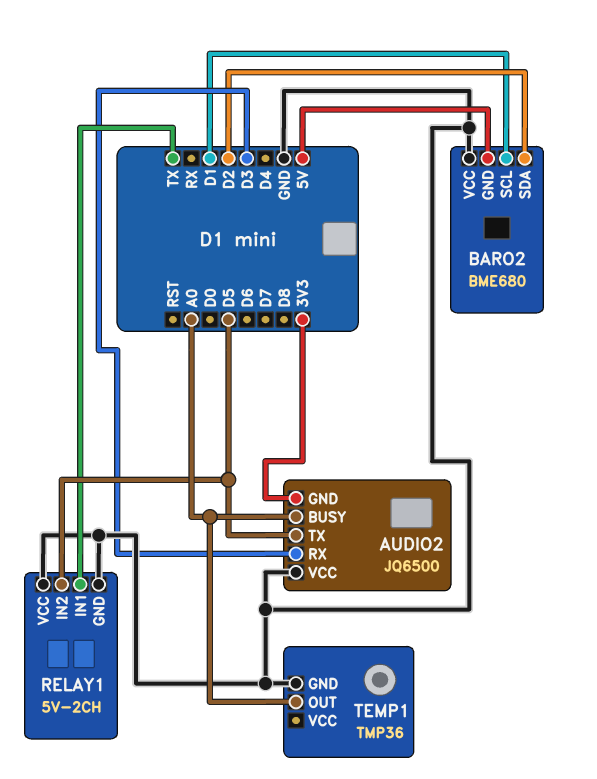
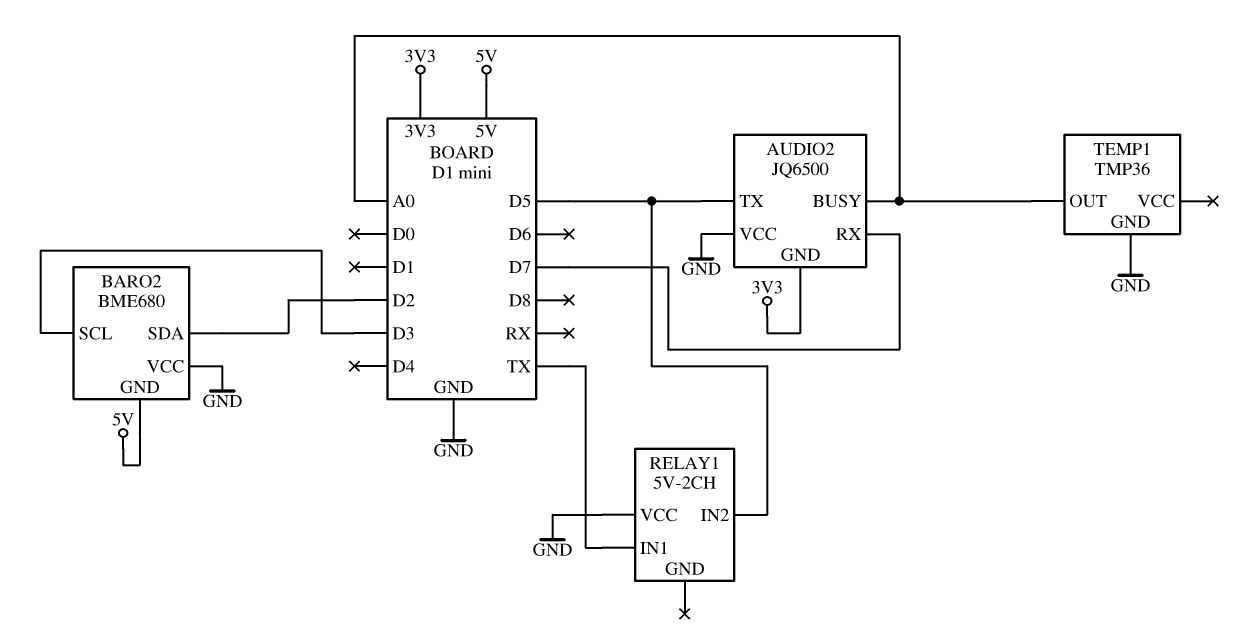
AUDIO2 pin RX: D3 -> D7
BARO2 pin SCL: D1 -> D3
RELAY1 pin GND: GND -> none

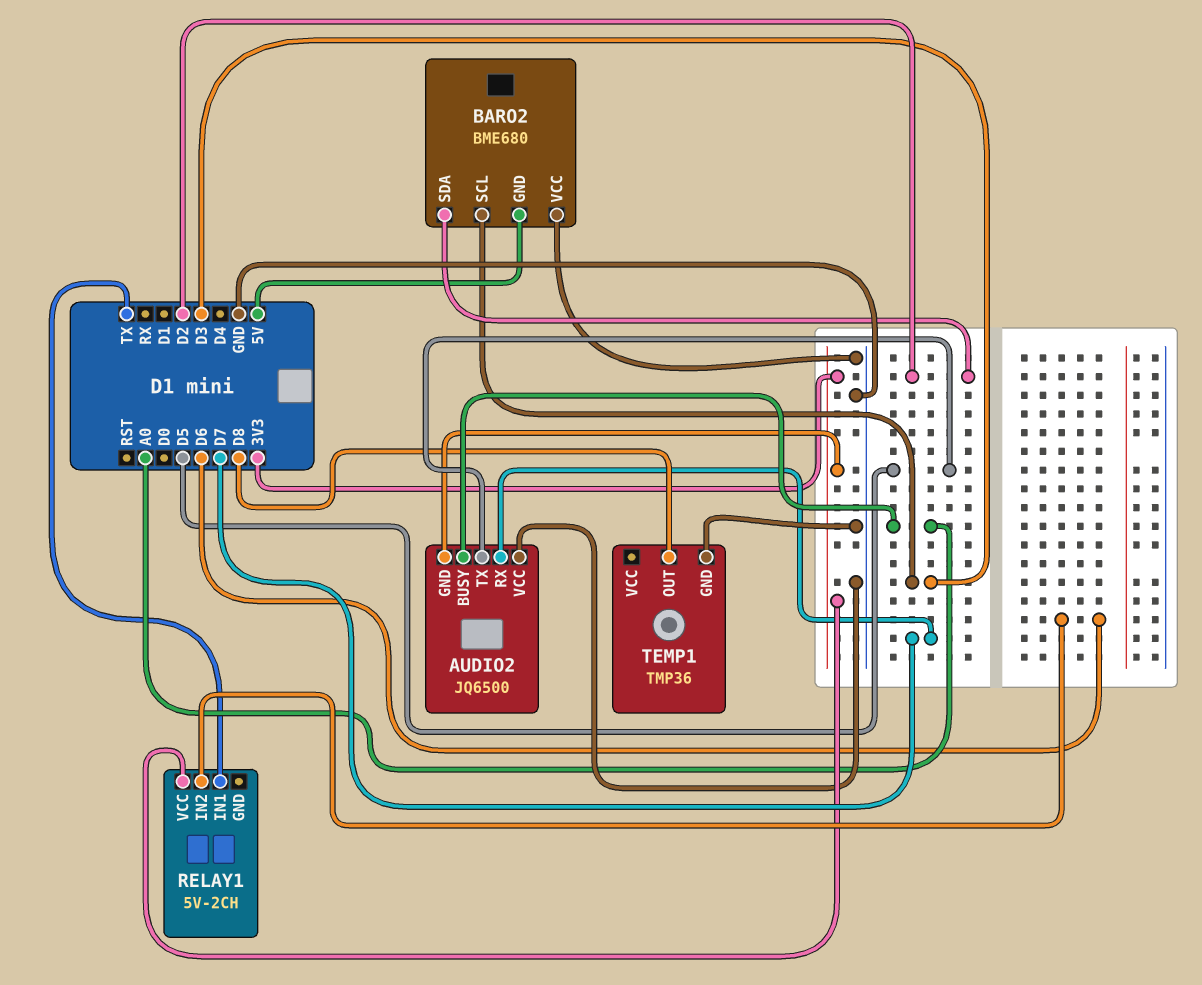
RELAY1 pin IN2: D5 -> D6
RELAY1 pin VCC: GND -> 3V3
TEMP1 pin OUT: A0 -> D8

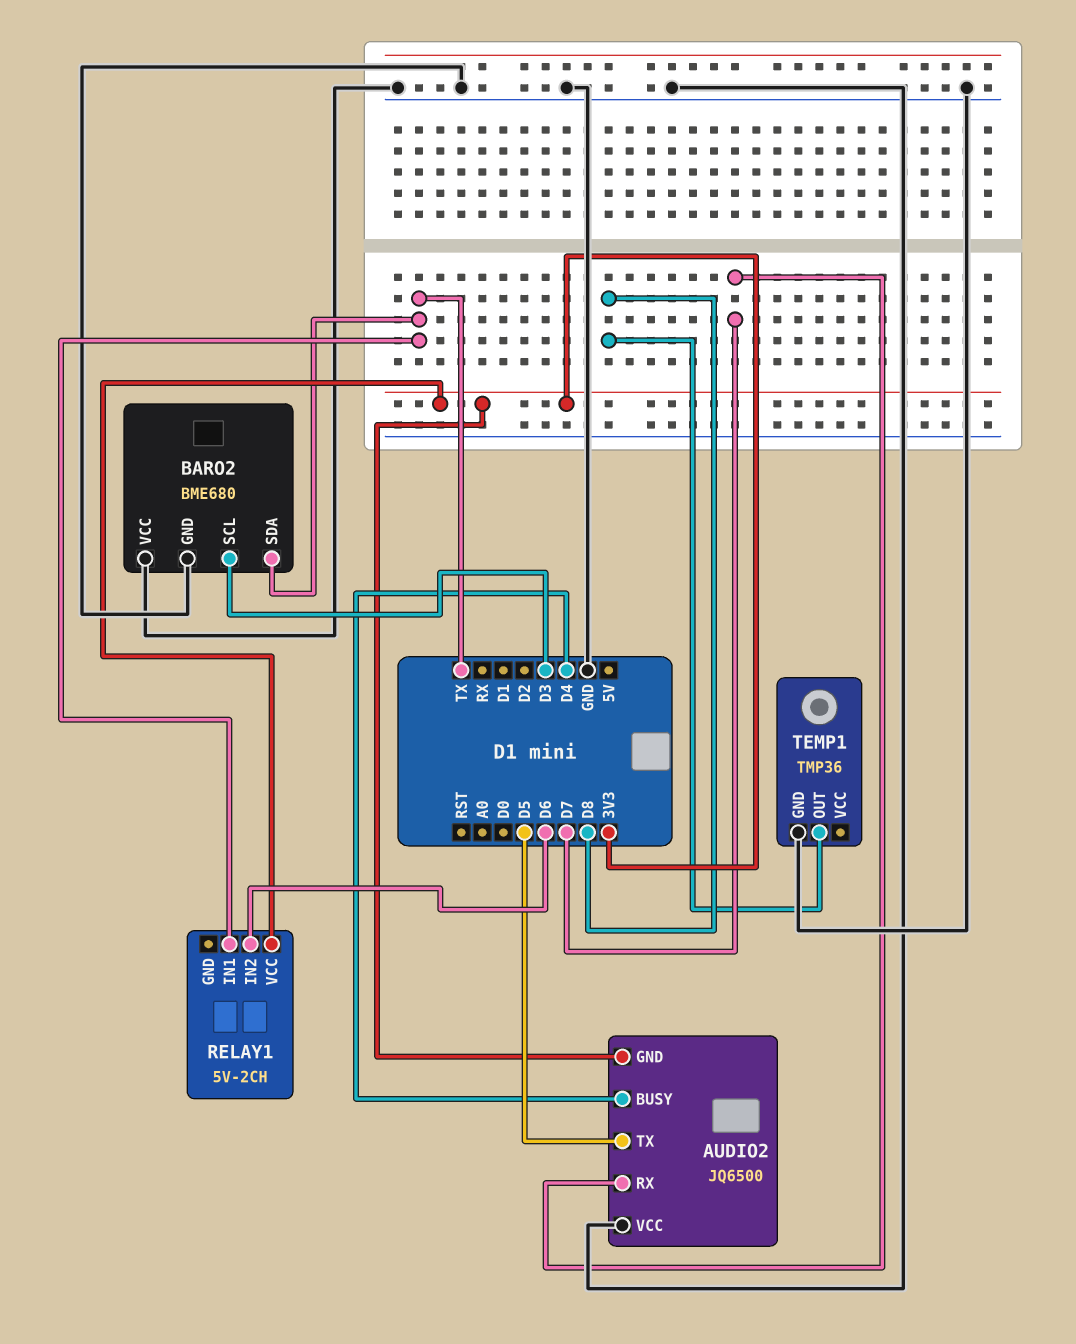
AUDIO2 pin BUSY: A0 -> D4
BARO2 pin GND: 5V -> GND
BARO2 pin SDA: D2 -> TX

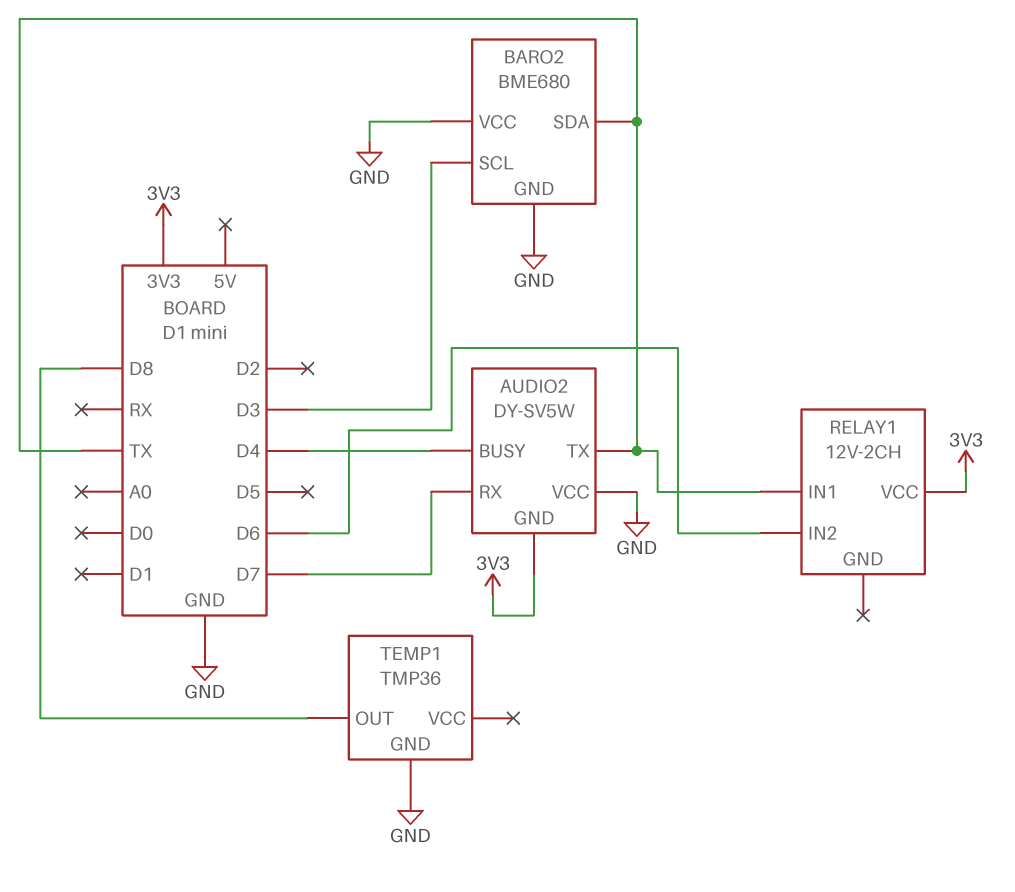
AUDIO2: JQ6500 -> DY-SV5W
AUDIO2 pin TX: D5 -> TX
RELAY1: 5V-2CH -> 12V-2CH

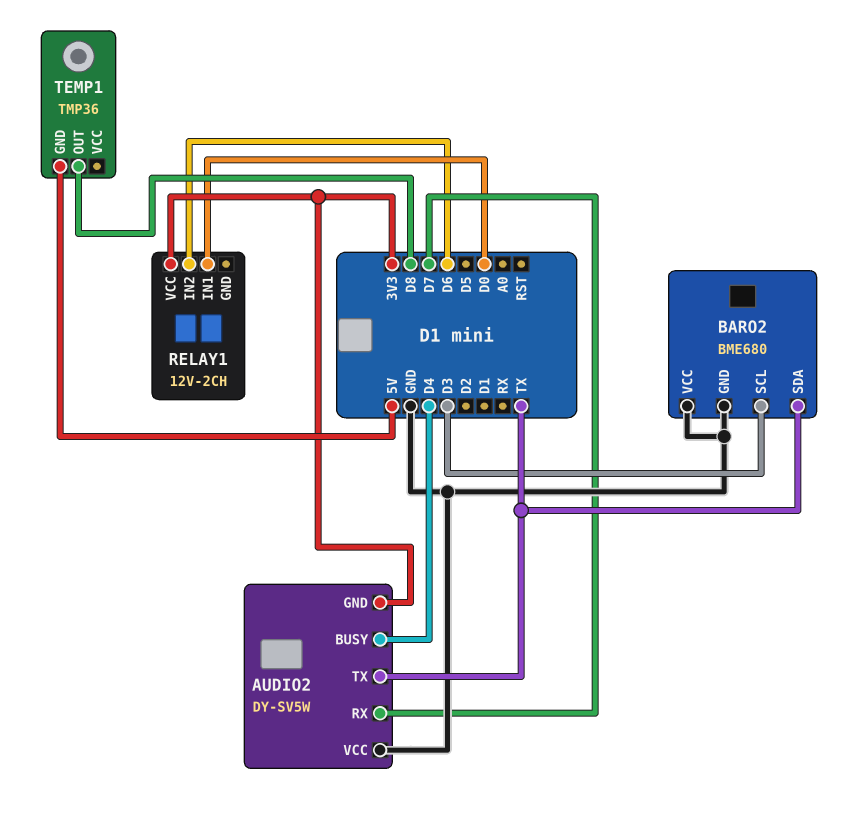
RELAY1 pin IN1: TX -> D0
TEMP1 pin GND: GND -> 5V

